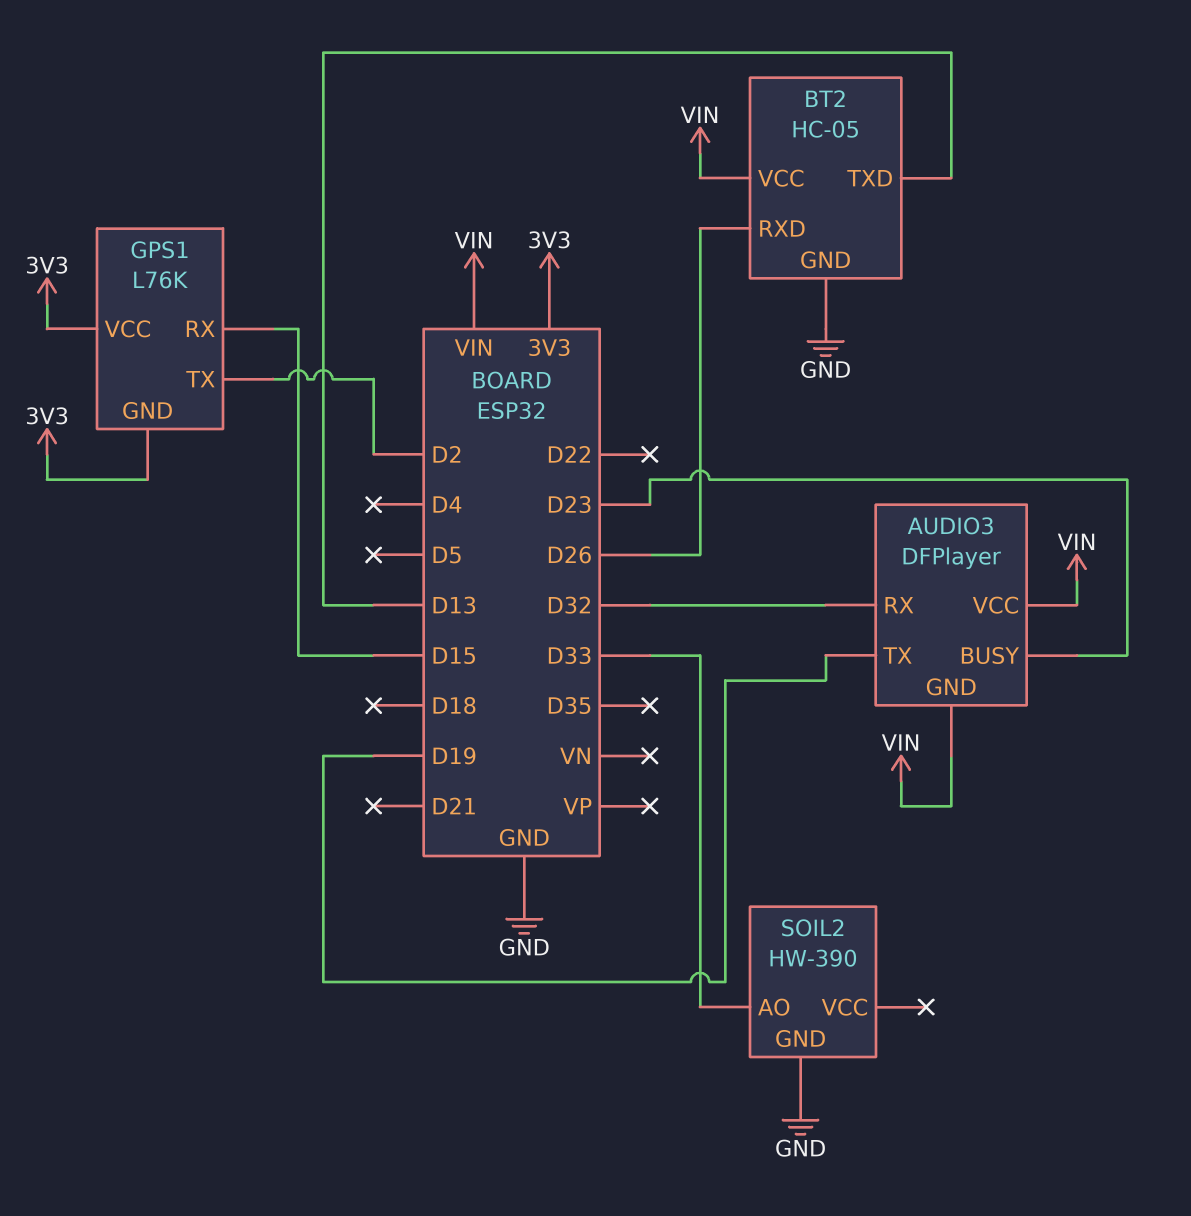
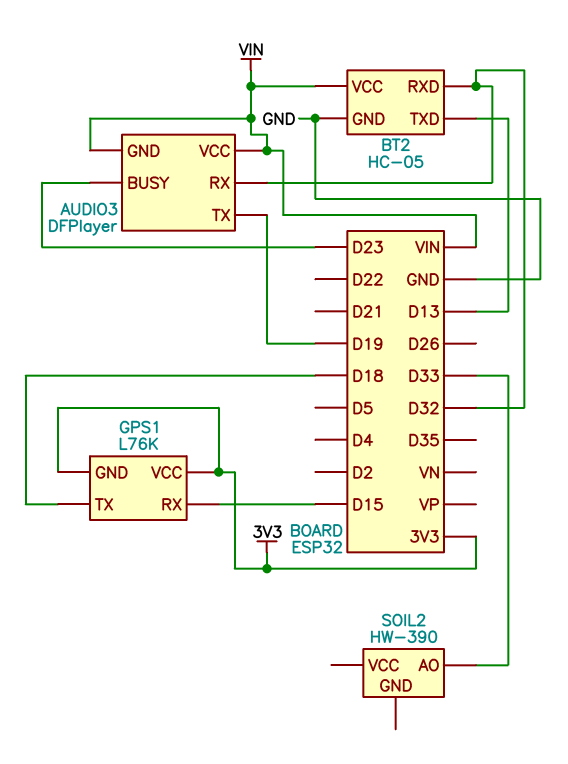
BT2 pin RXD: D26 -> D32
GPS1 pin TX: D2 -> D18
SOIL2 pin GND: GND -> none

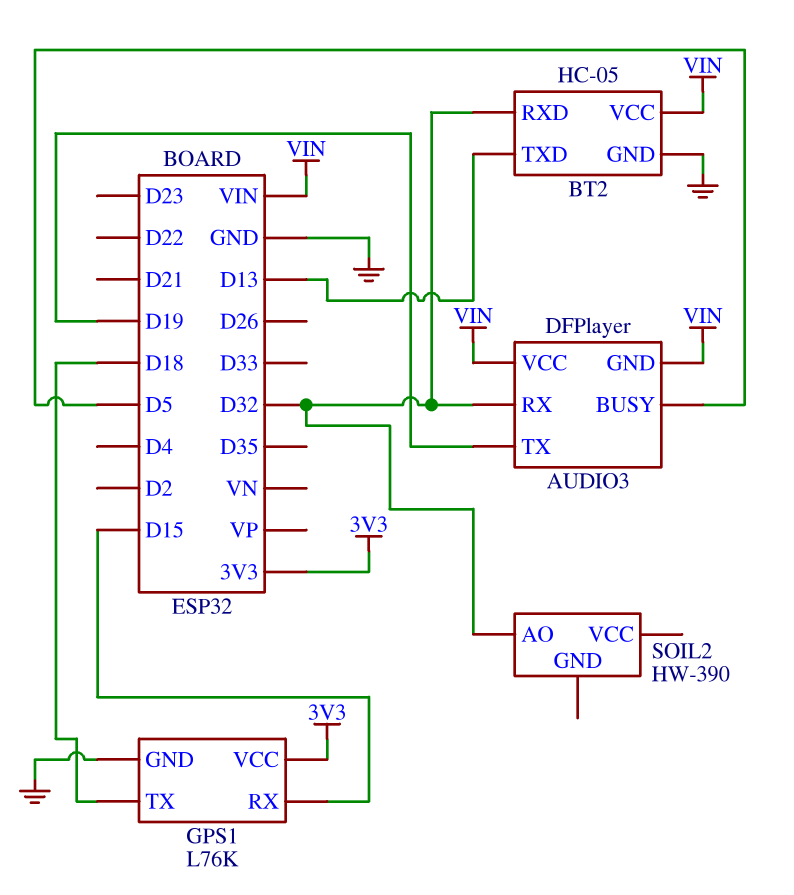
AUDIO3 pin BUSY: D23 -> D5
GPS1 pin GND: 3V3 -> GND
SOIL2 pin AO: D33 -> D32

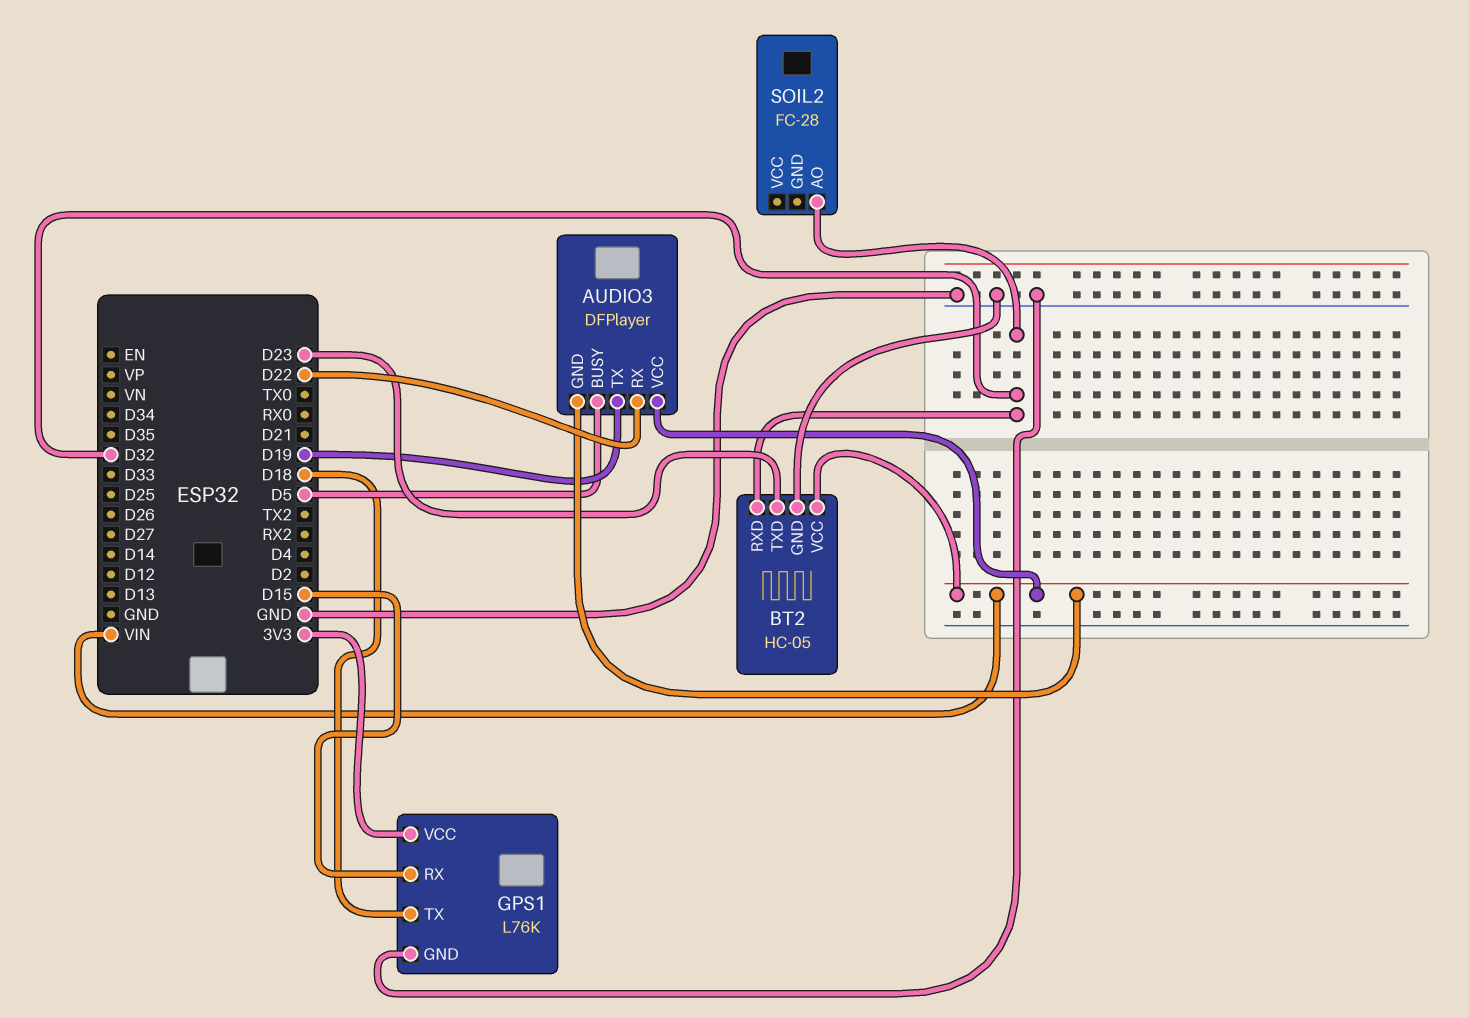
AUDIO3 pin RX: D32 -> D22
BT2 pin TXD: D13 -> D23
SOIL2: HW-390 -> FC-28

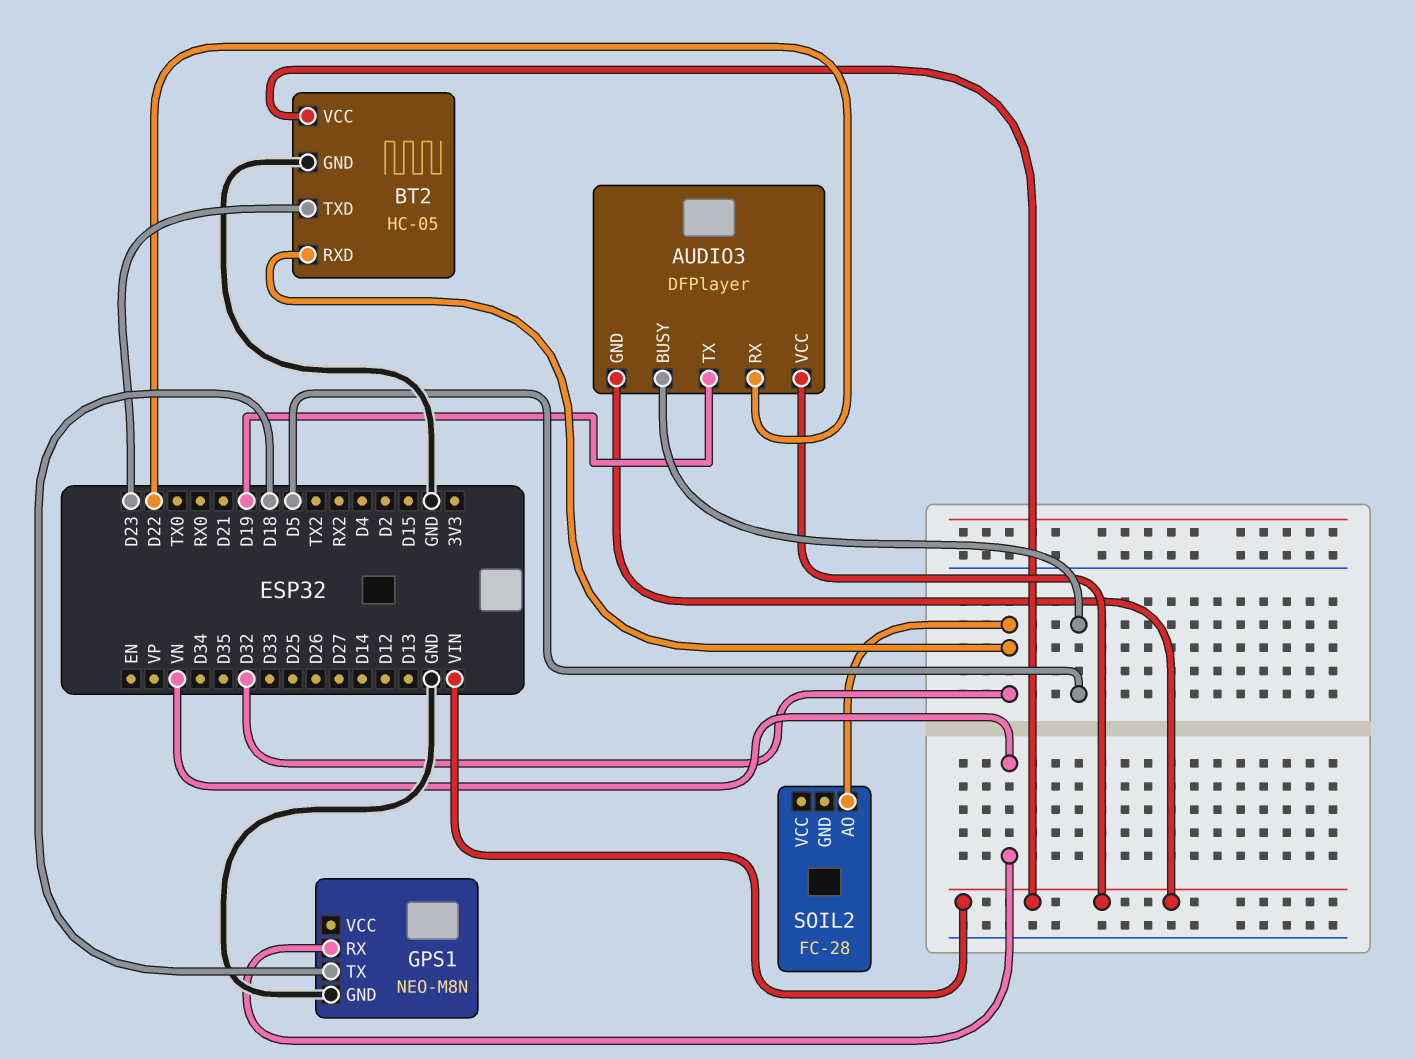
GPS1: L76K -> NEO-M8N
GPS1 pin RX: D15 -> VN
GPS1 pin VCC: 3V3 -> none

